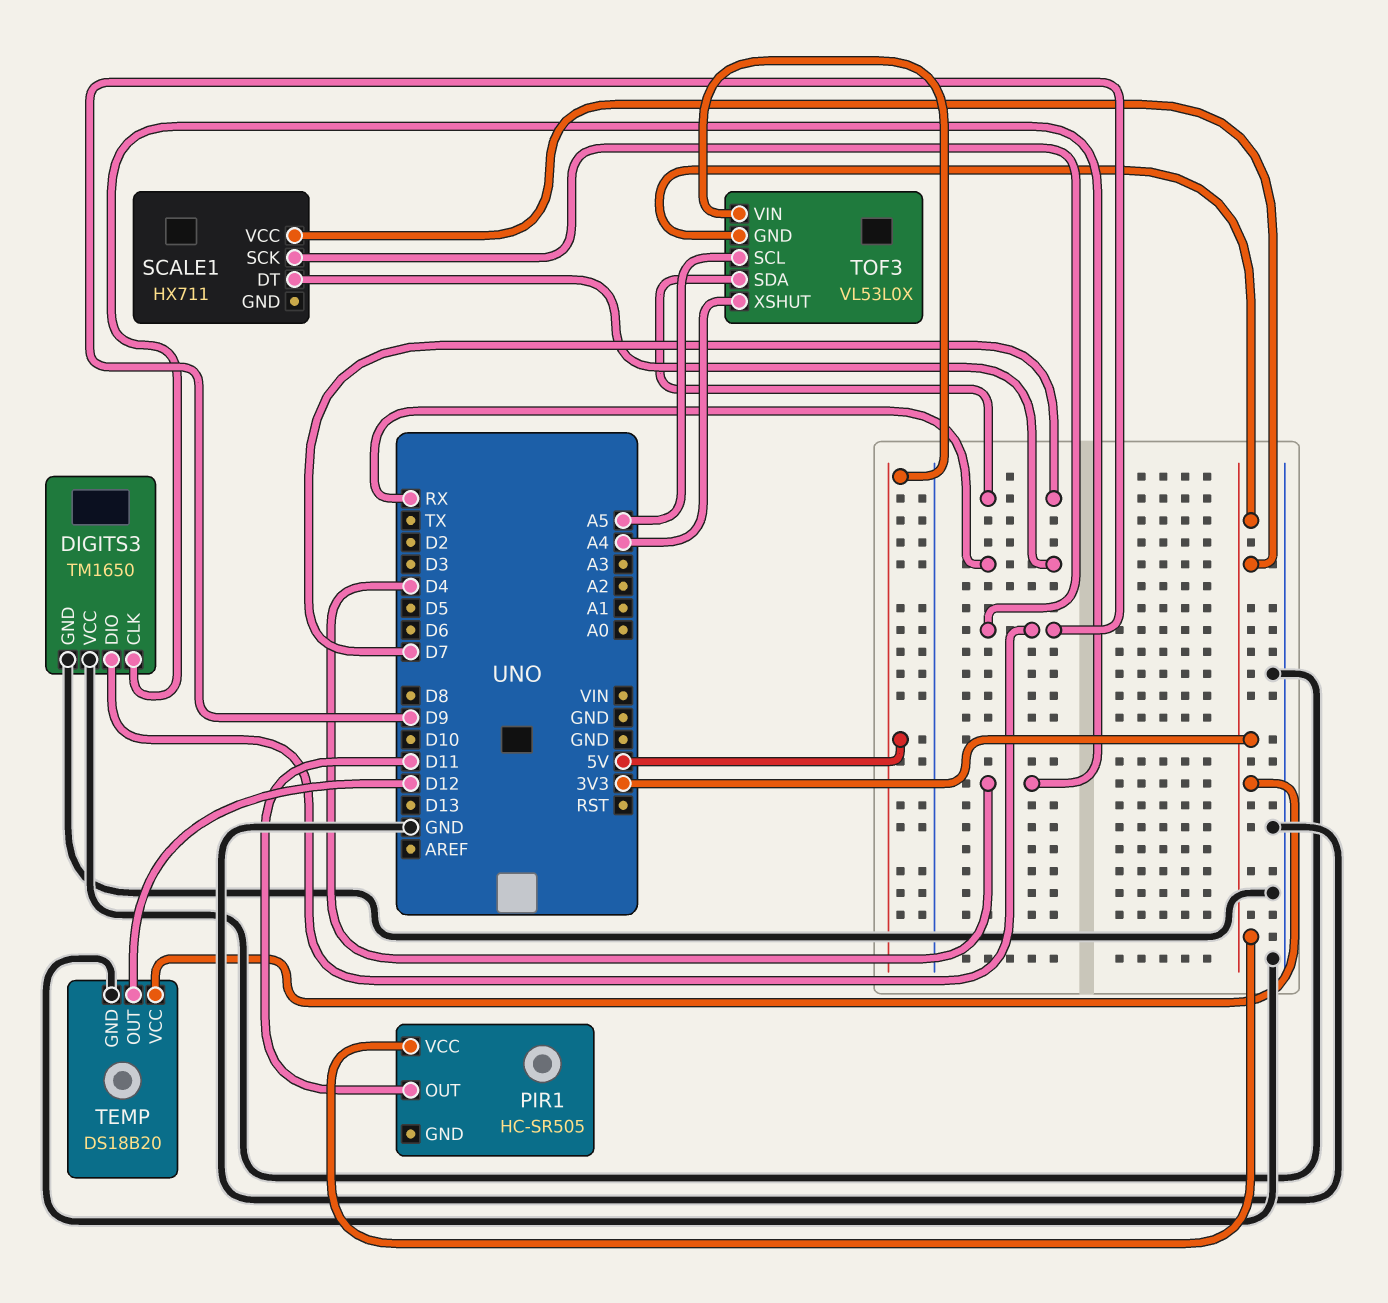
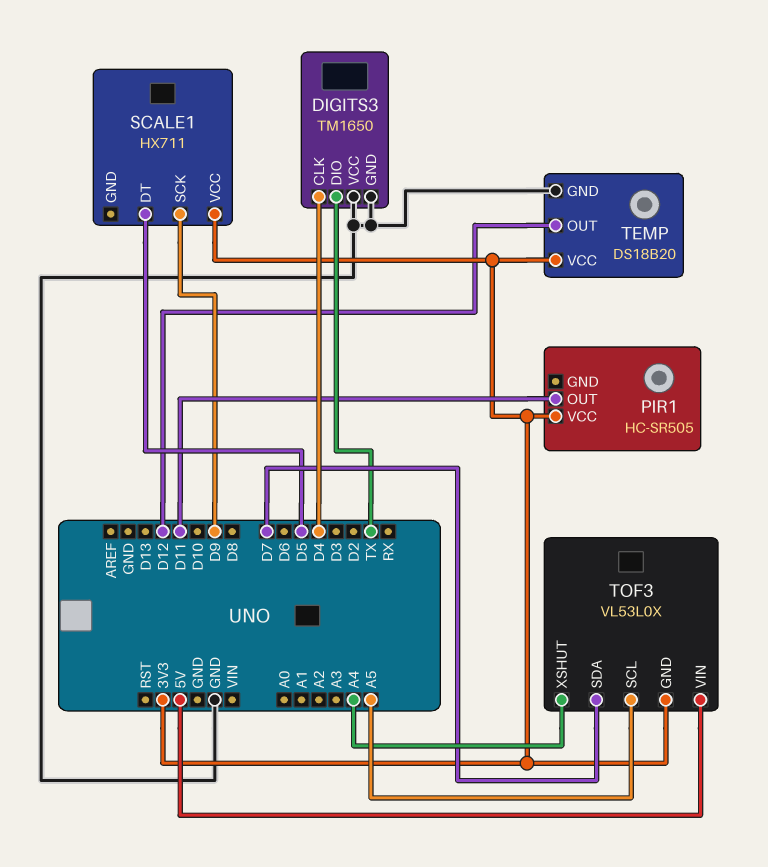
DIGITS3 pin DIO: D9 -> TX
SCALE1 pin DT: RX -> D5

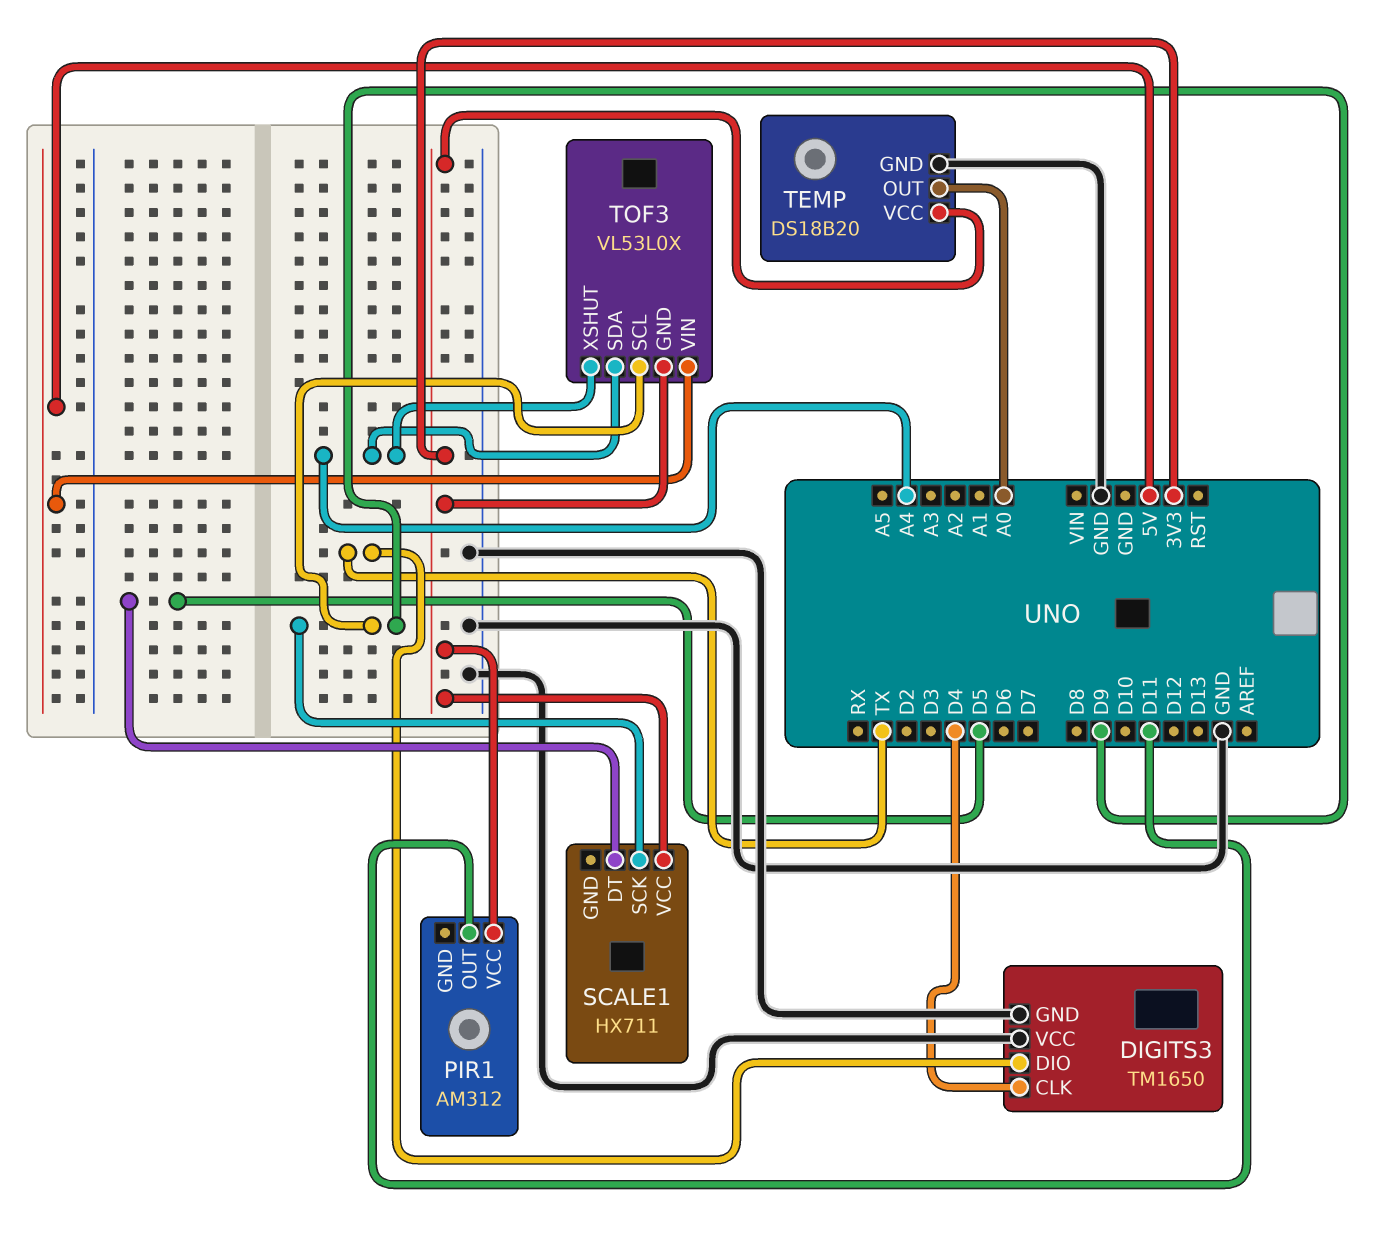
PIR1: HC-SR505 -> AM312
TEMP pin OUT: D12 -> A0
TOF3 pin SCL: A5 -> D9
TOF3 pin SDA: D7 -> A4

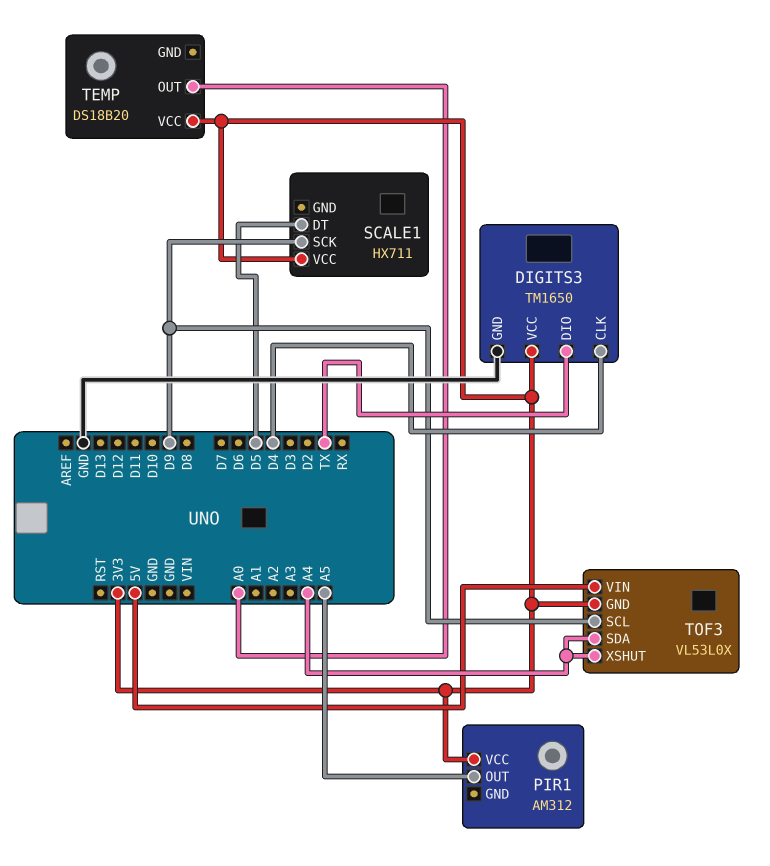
DIGITS3 pin VCC: GND -> 3V3
PIR1 pin OUT: D11 -> A5
TEMP pin GND: GND -> none

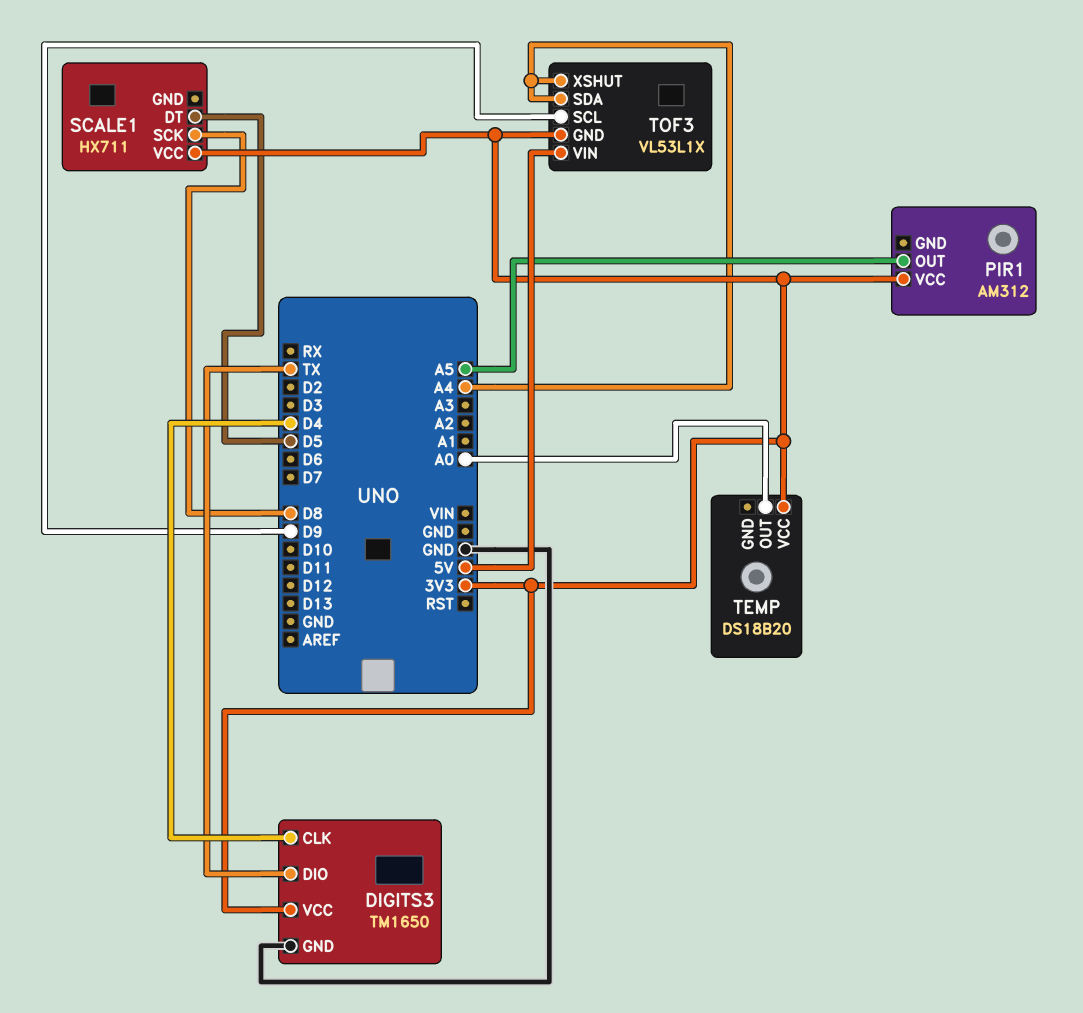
SCALE1 pin SCK: D9 -> D8
TOF3: VL53L0X -> VL53L1X

